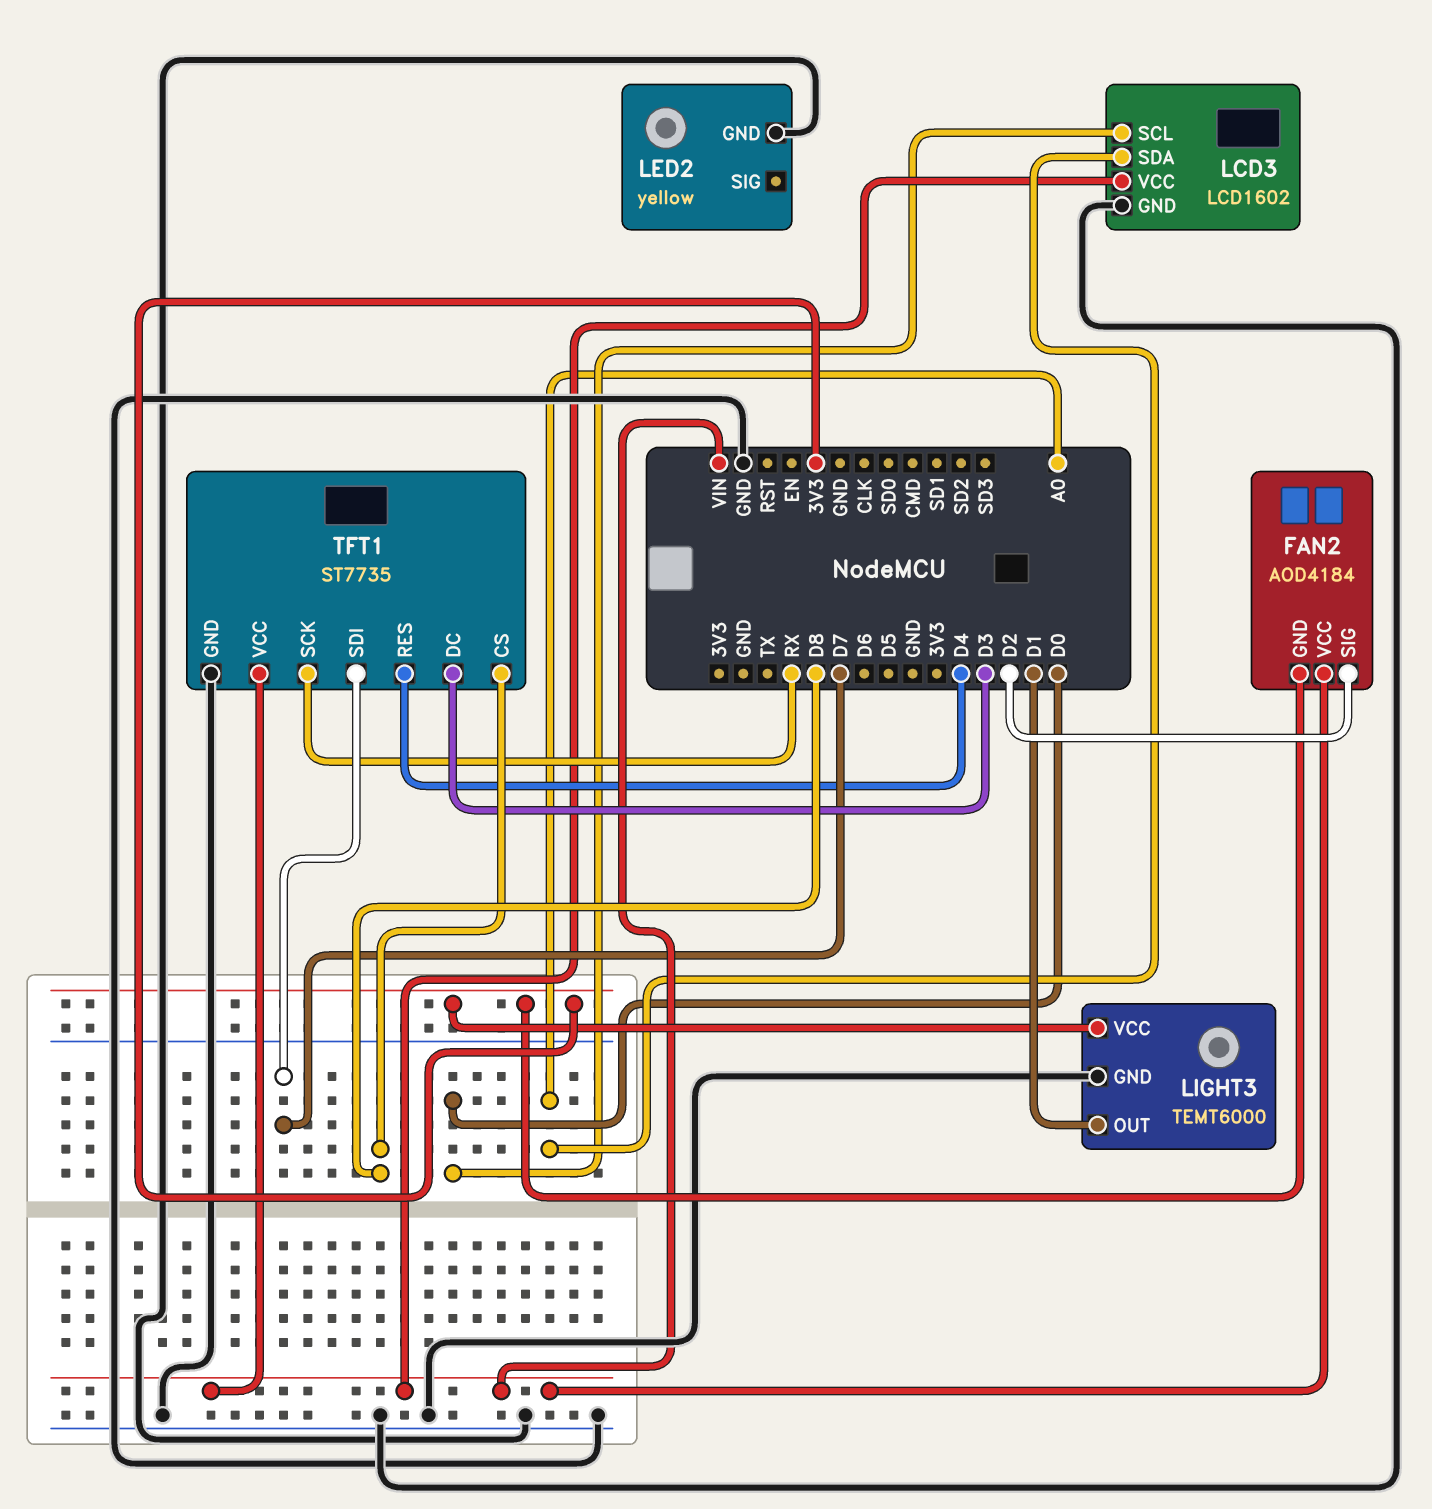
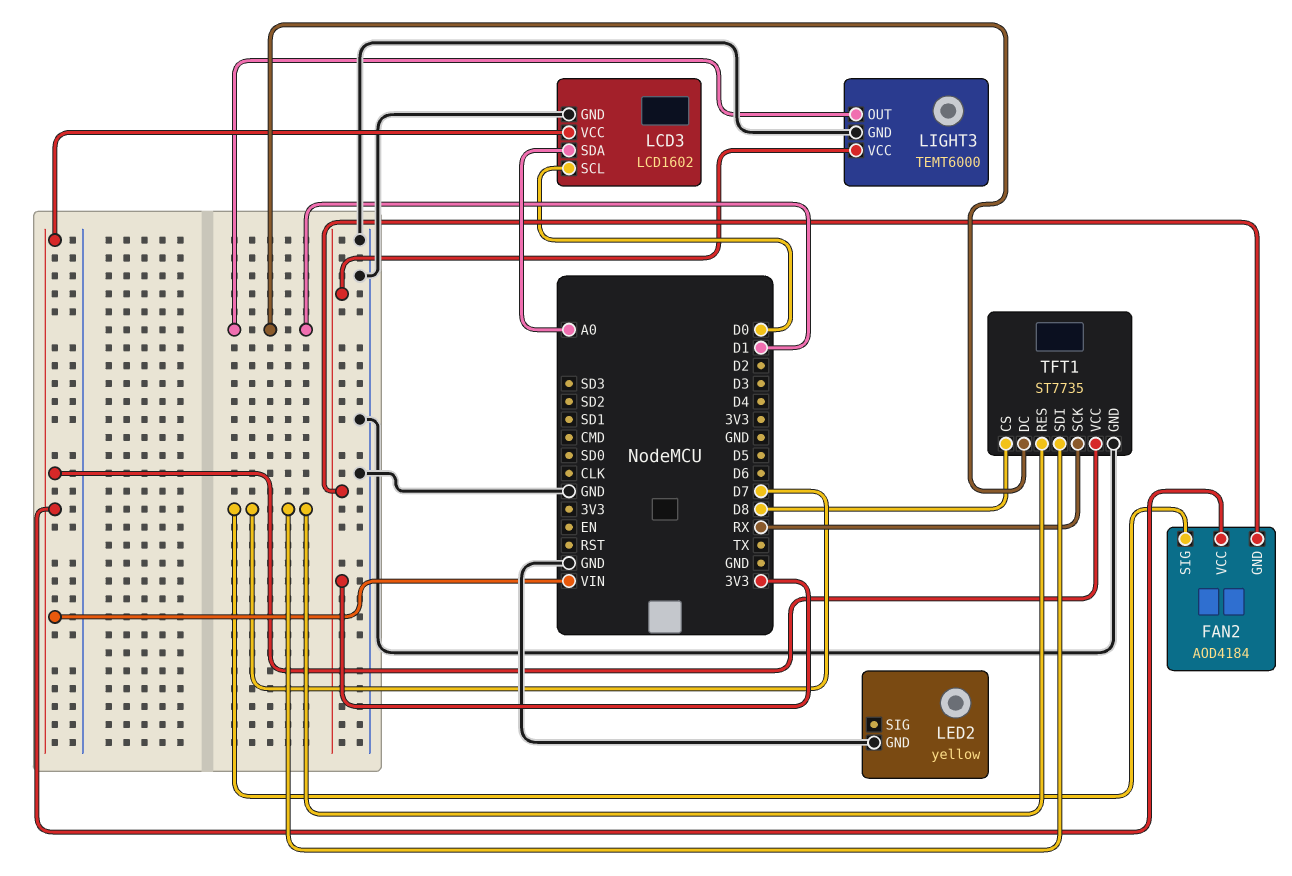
FAN2 pin SIG: D2 -> D7
TFT1 pin DC: D3 -> D1
TFT1 pin RES: D4 -> D7

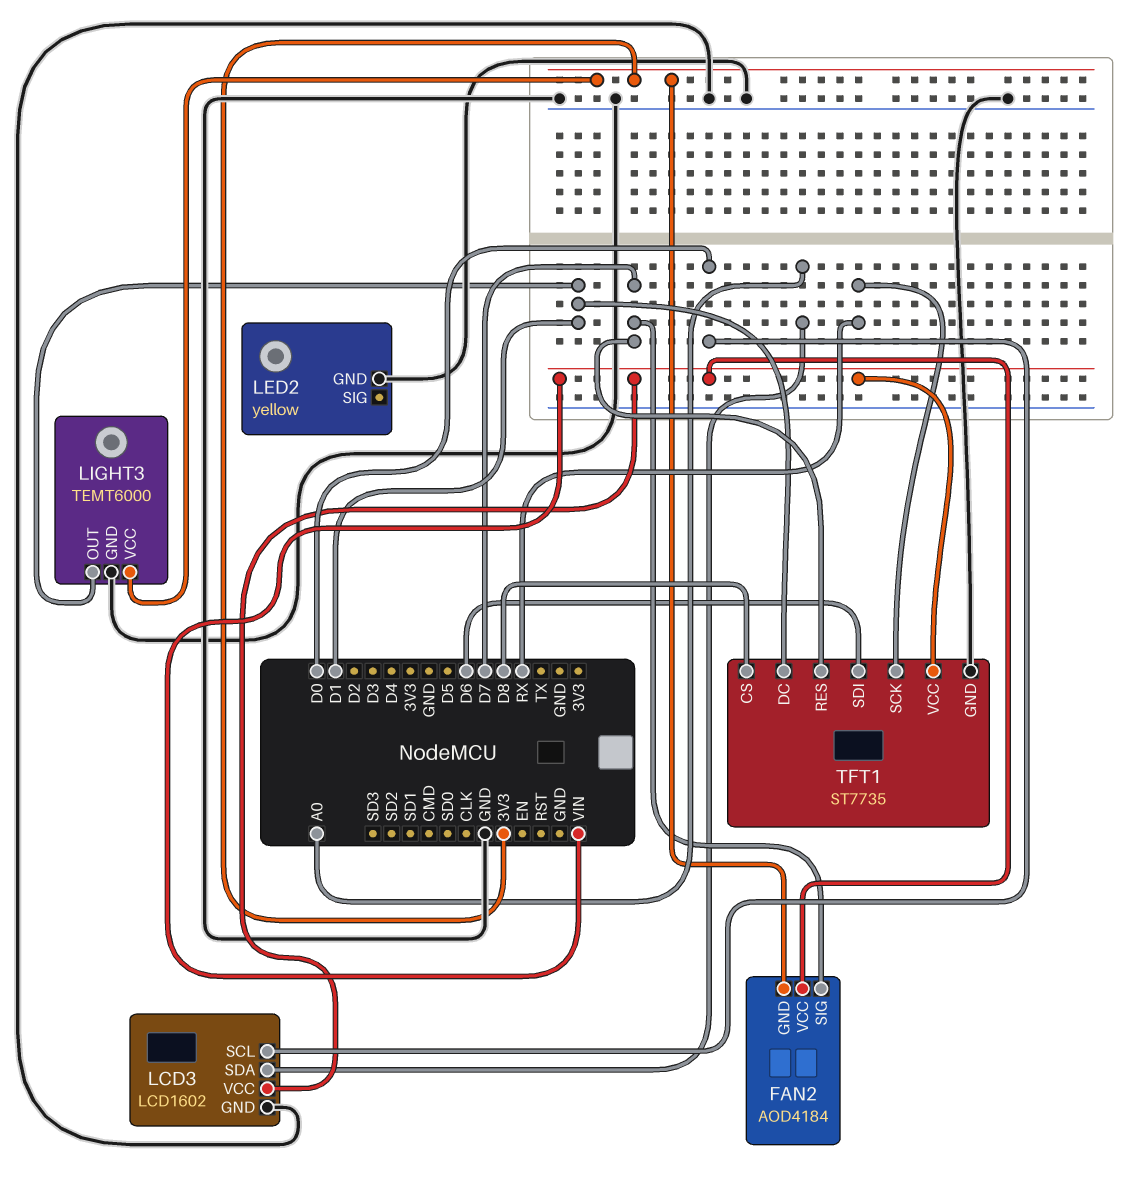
TFT1 pin SDI: D7 -> D6

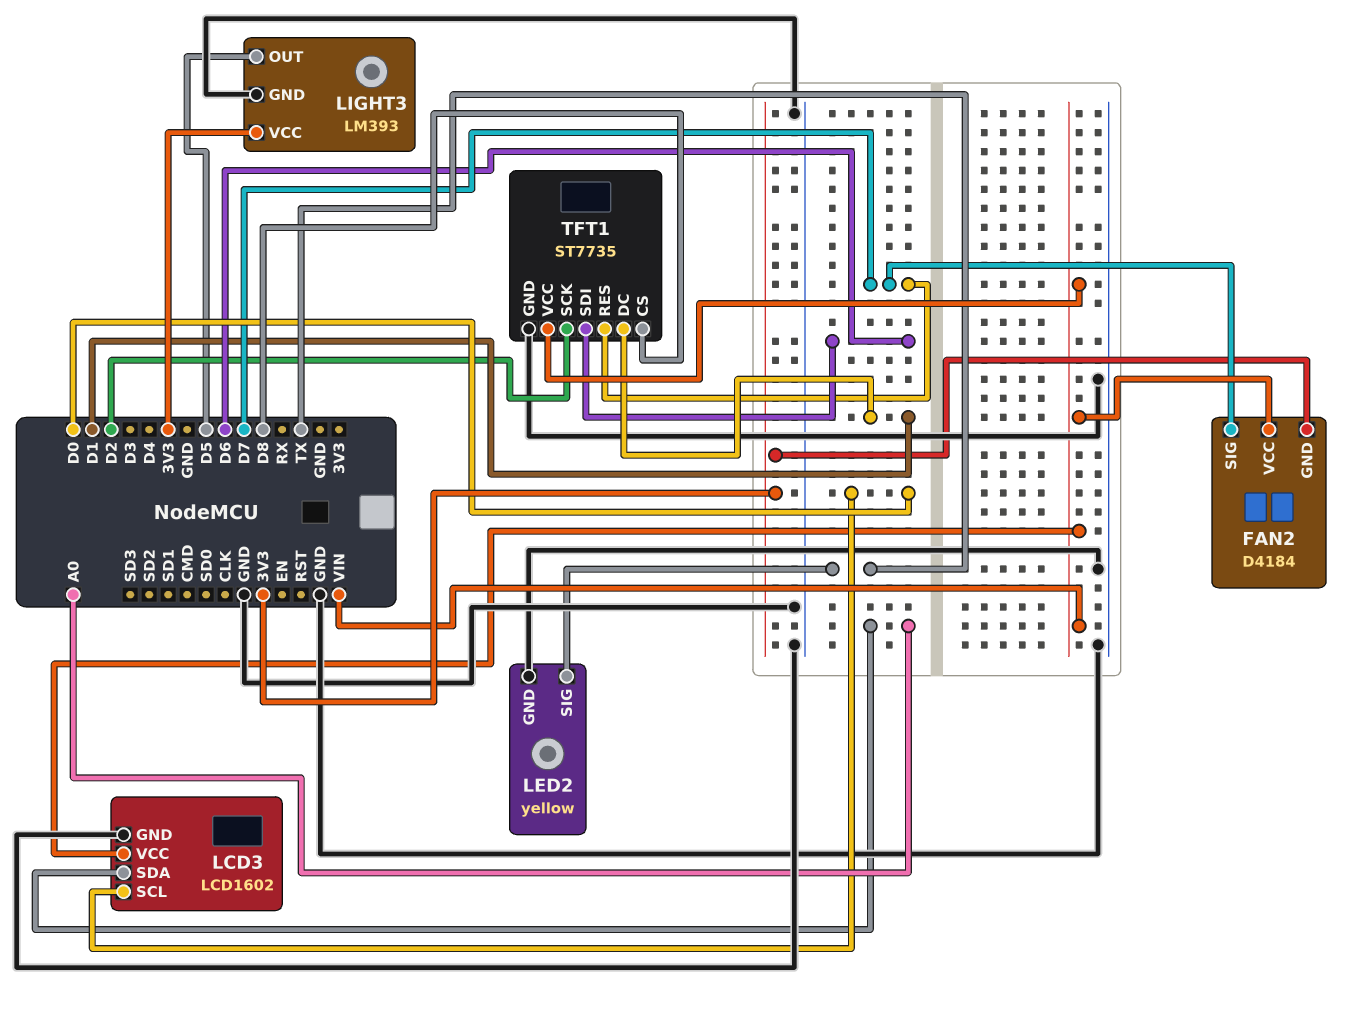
FAN2: AOD4184 -> D4184
LED2 pin SIG: none -> TX
LIGHT3: TEMT6000 -> LM393
LIGHT3 pin OUT: D1 -> D5
TFT1 pin SCK: RX -> D2

